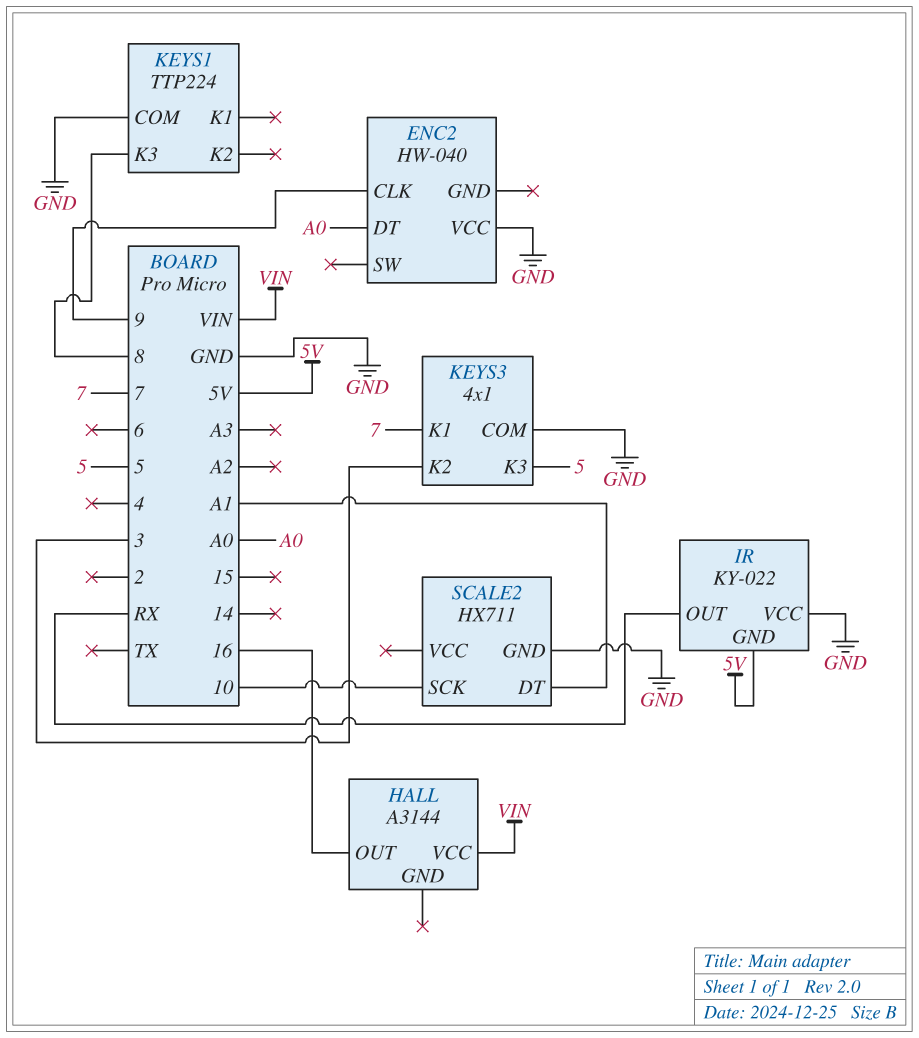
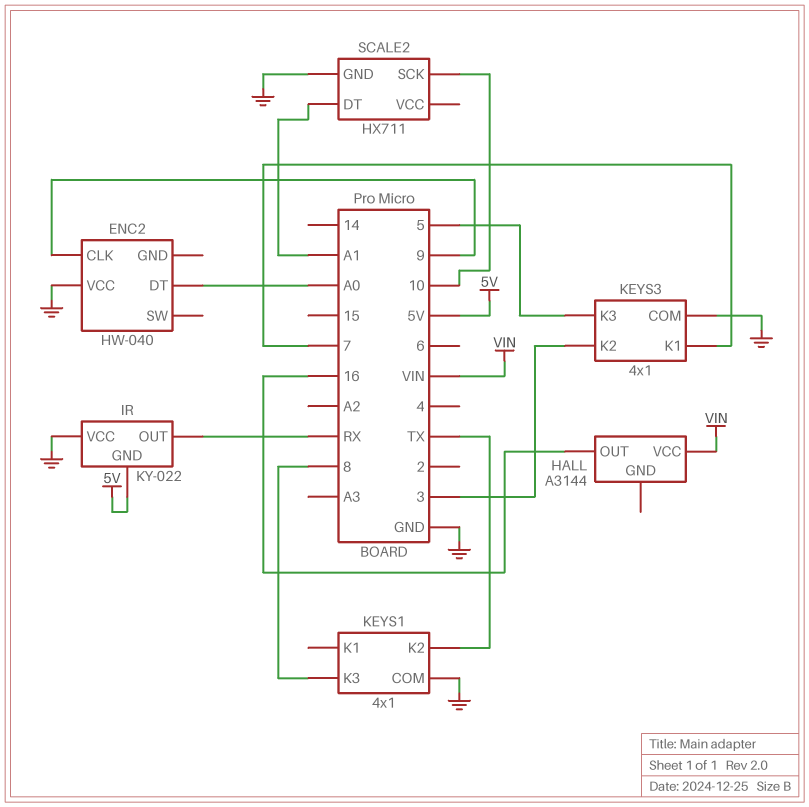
KEYS1: TTP224 -> 4x1
KEYS1 pin K2: none -> TX

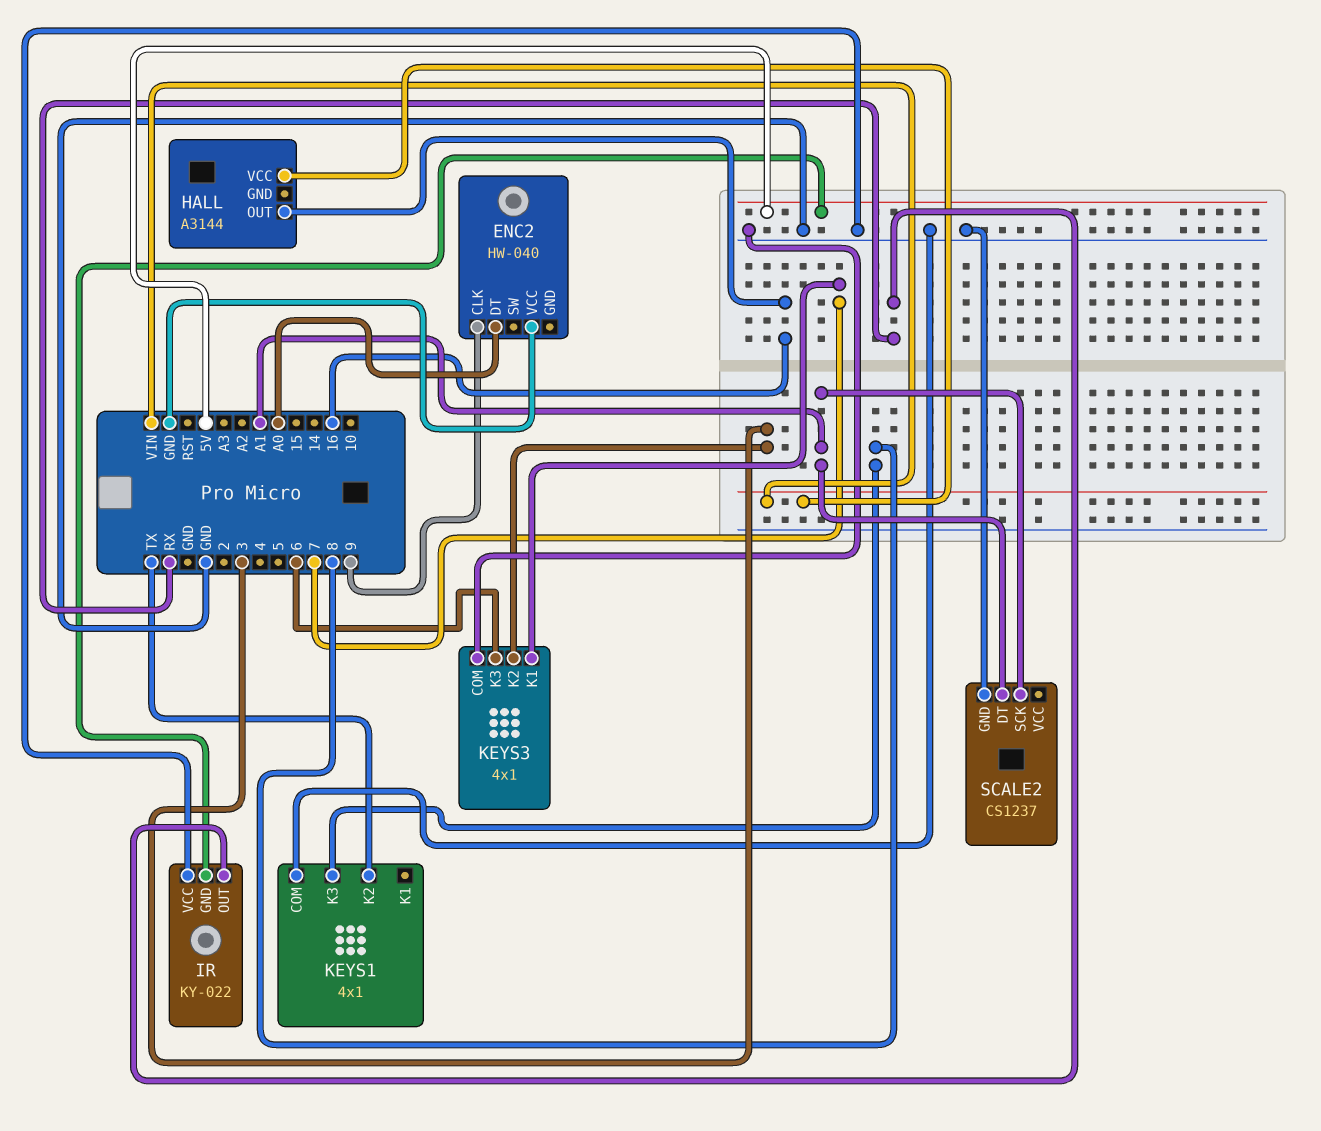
KEYS3 pin K3: 5 -> 6
SCALE2: HX711 -> CS1237
SCALE2 pin SCK: 10 -> A1

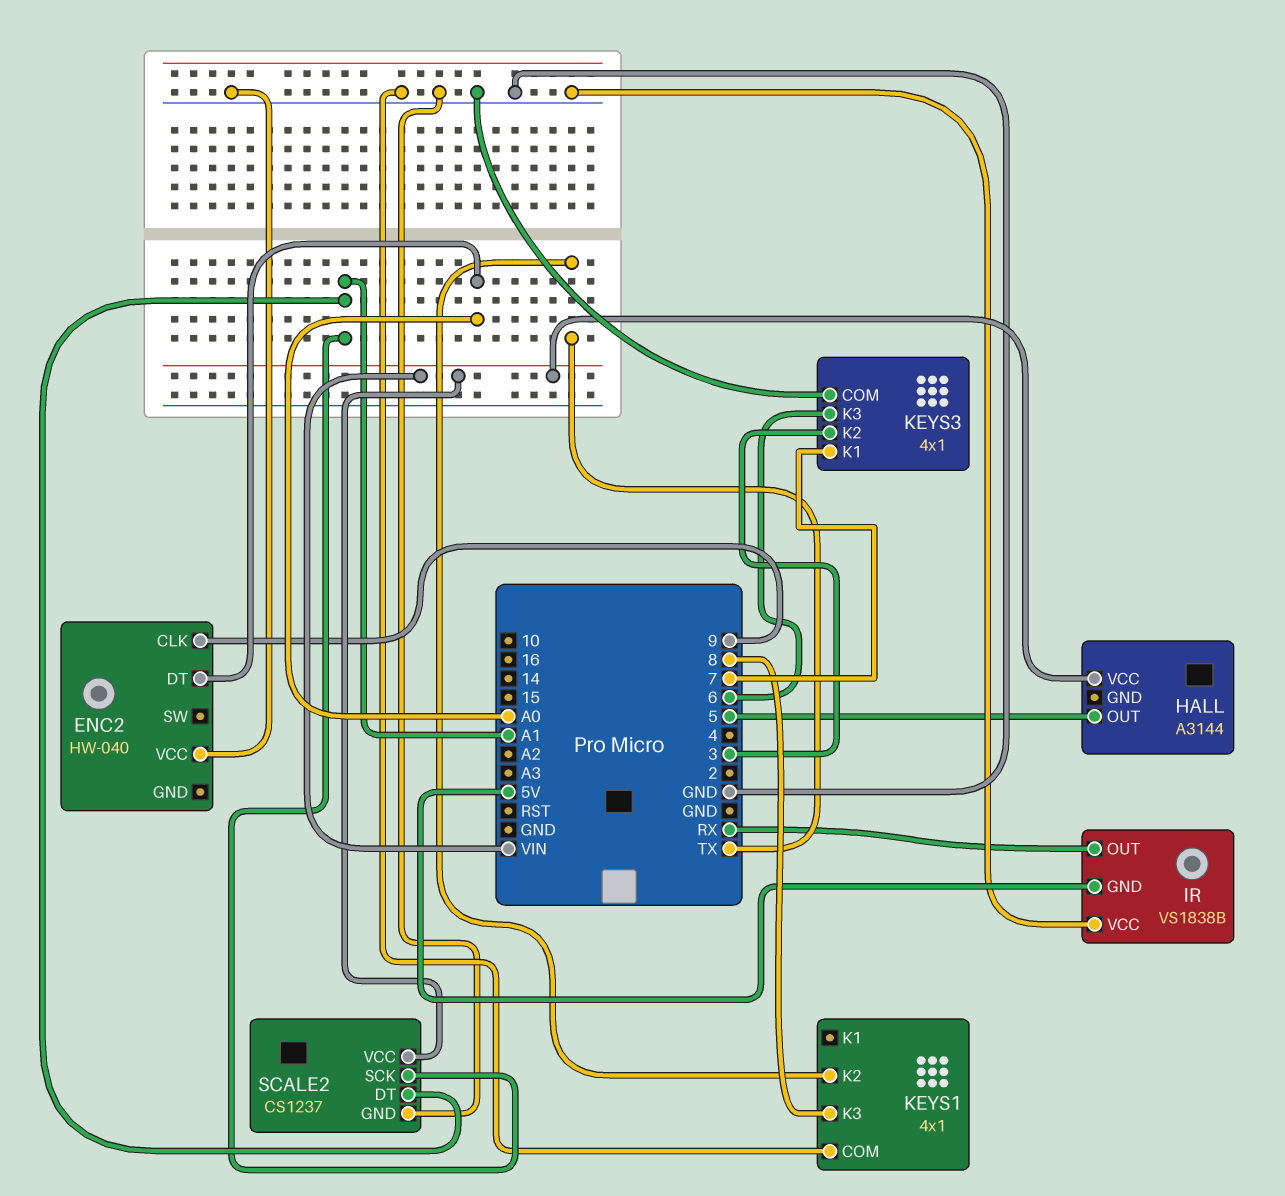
HALL pin OUT: 16 -> 5
IR: KY-022 -> VS1838B
SCALE2 pin VCC: none -> VIN

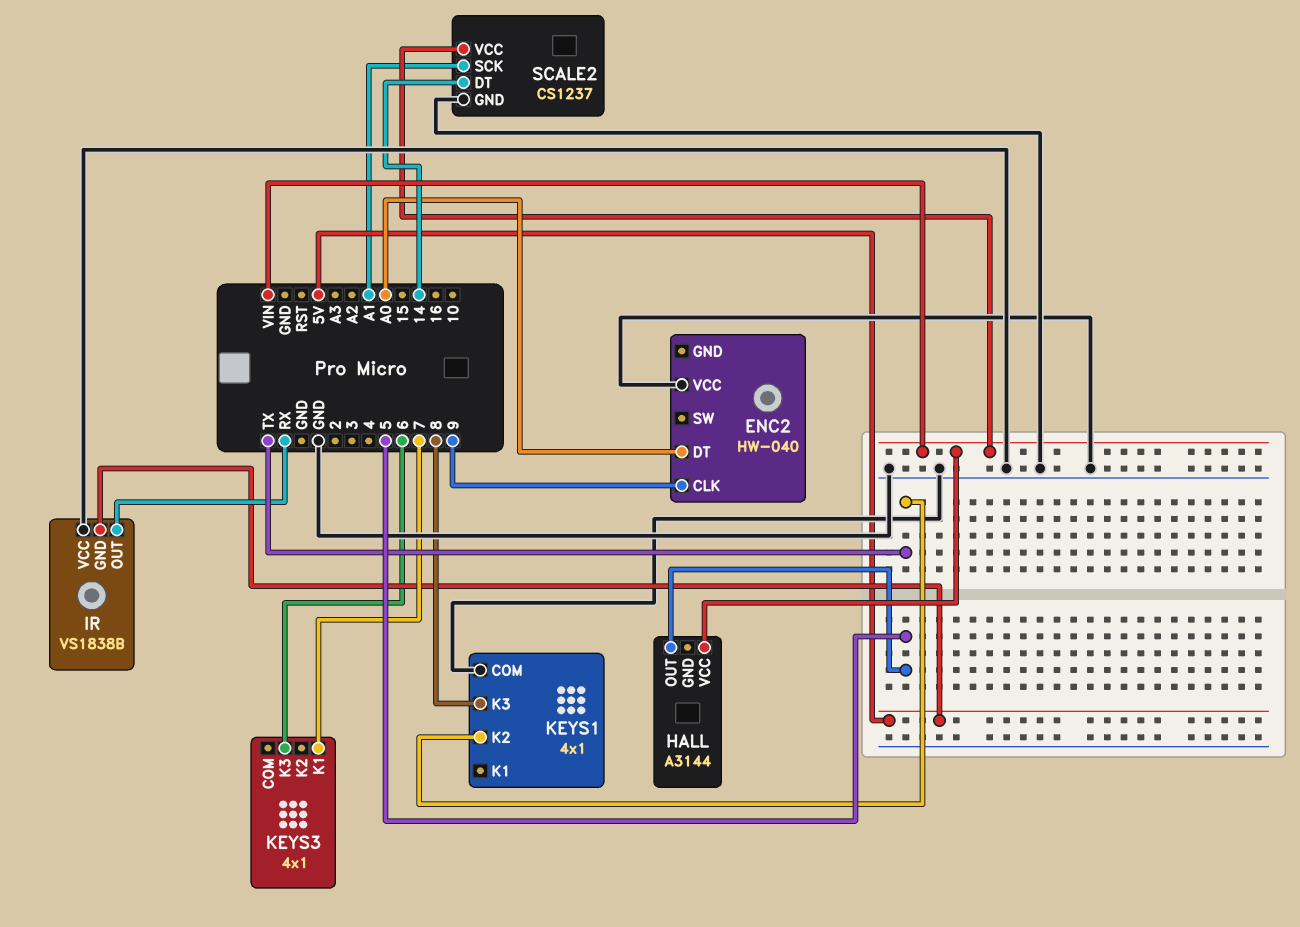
KEYS3 pin COM: GND -> none
KEYS3 pin K2: 3 -> none
SCALE2 pin DT: A1 -> 14

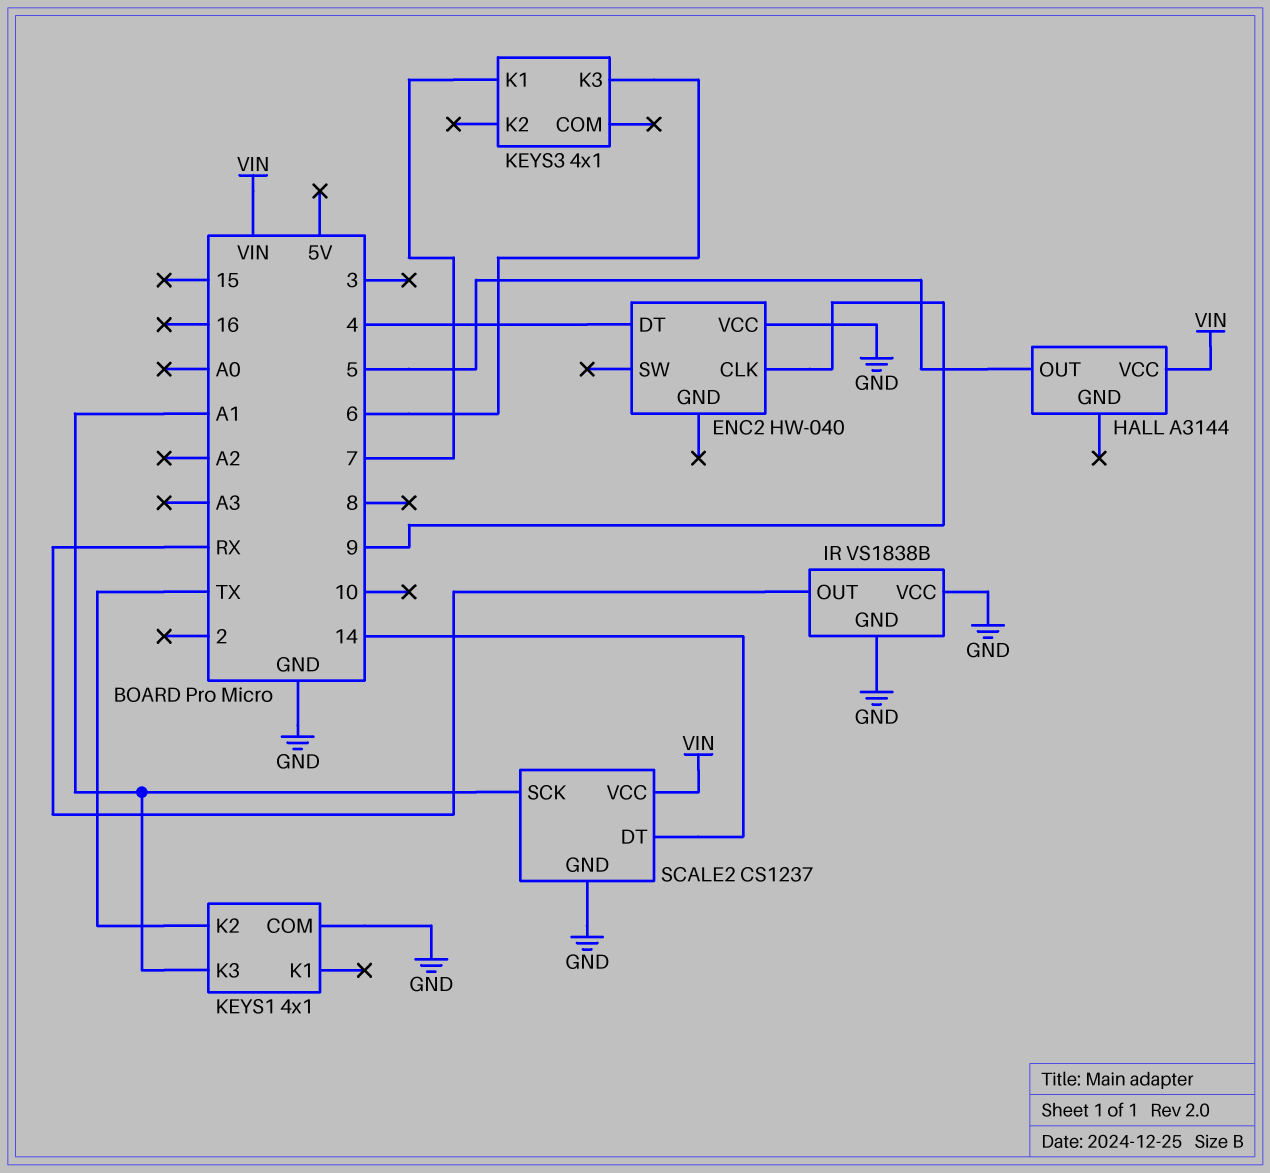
ENC2 pin DT: A0 -> 4
IR pin GND: 5V -> GND
KEYS1 pin K3: 8 -> A1

